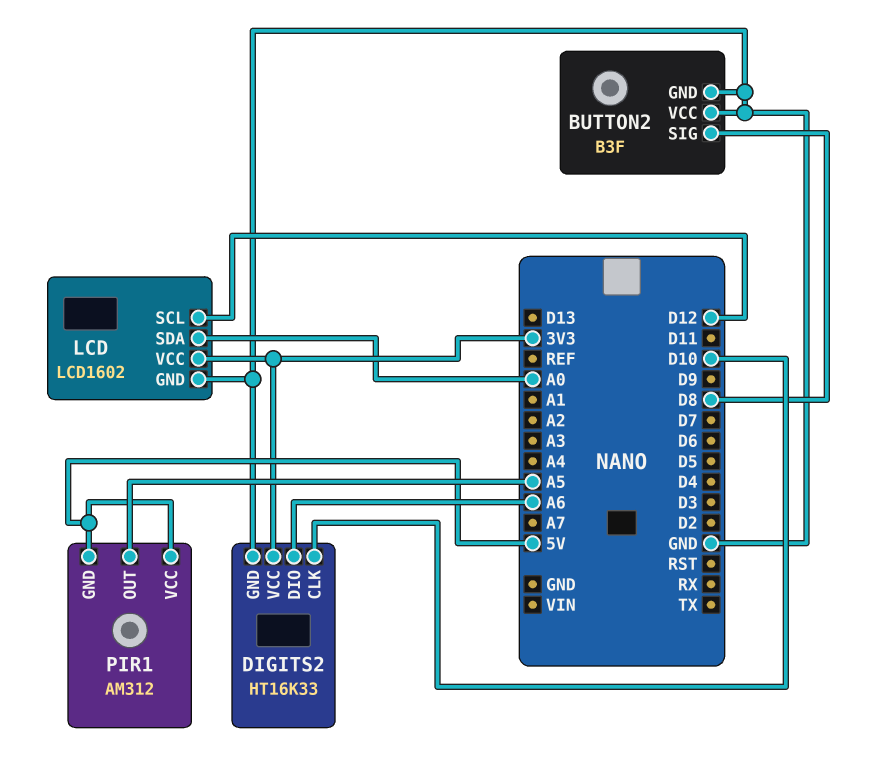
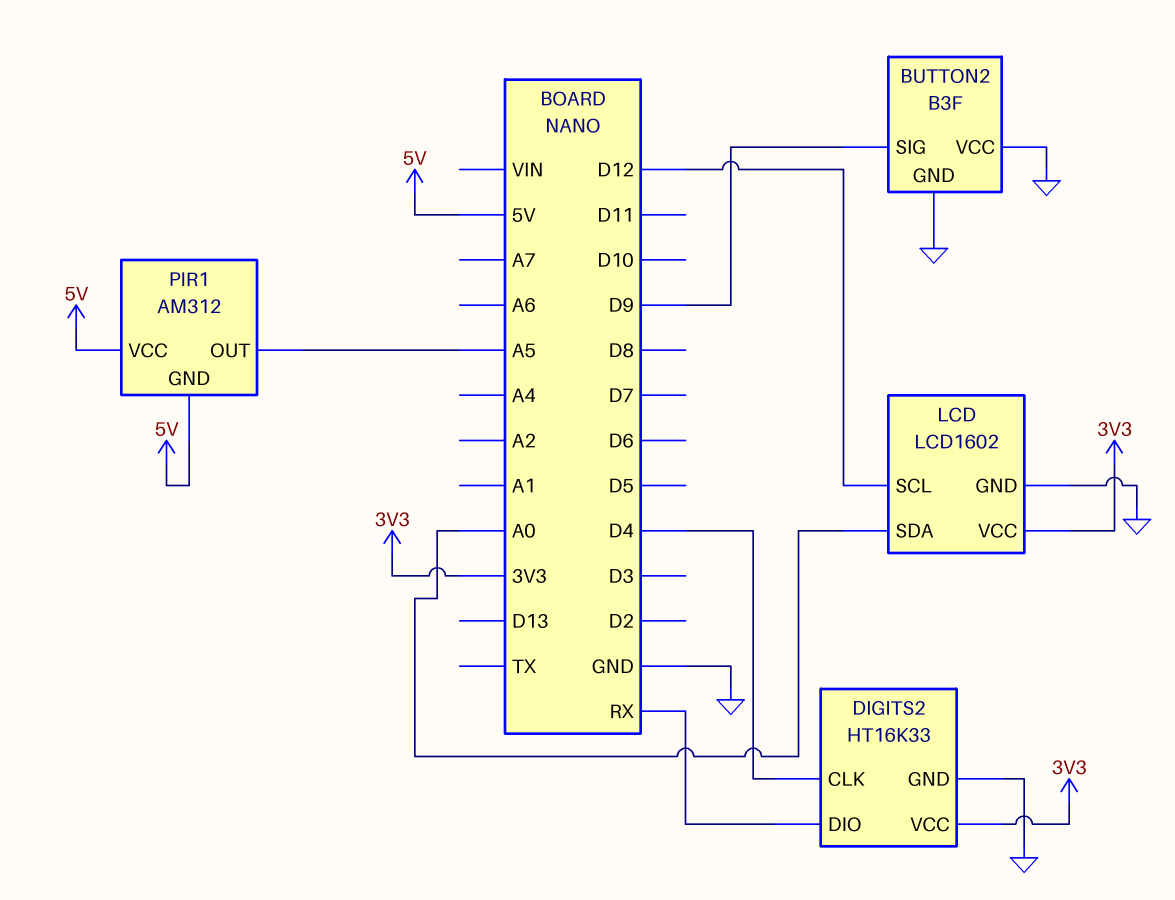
BUTTON2 pin SIG: D8 -> D9
DIGITS2 pin CLK: D10 -> D4
DIGITS2 pin DIO: A6 -> RX

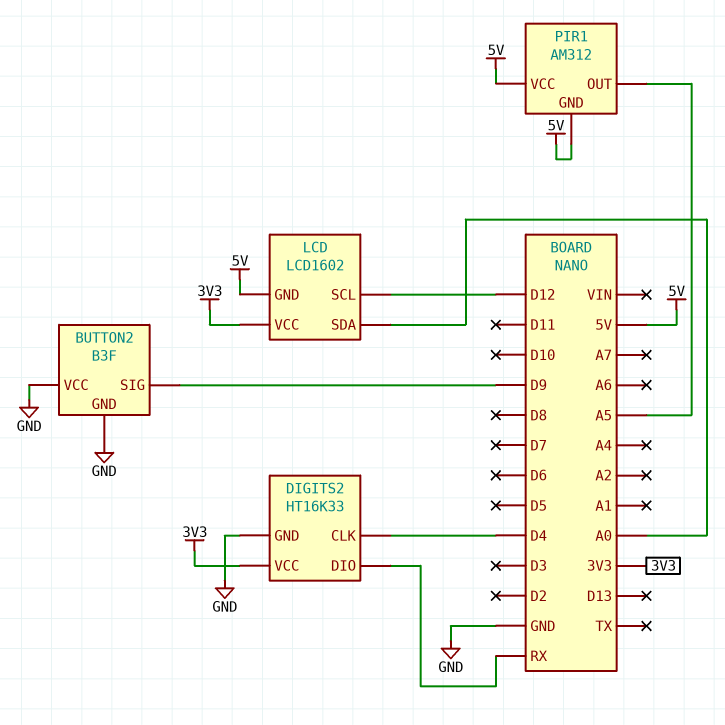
LCD pin GND: GND -> 5V

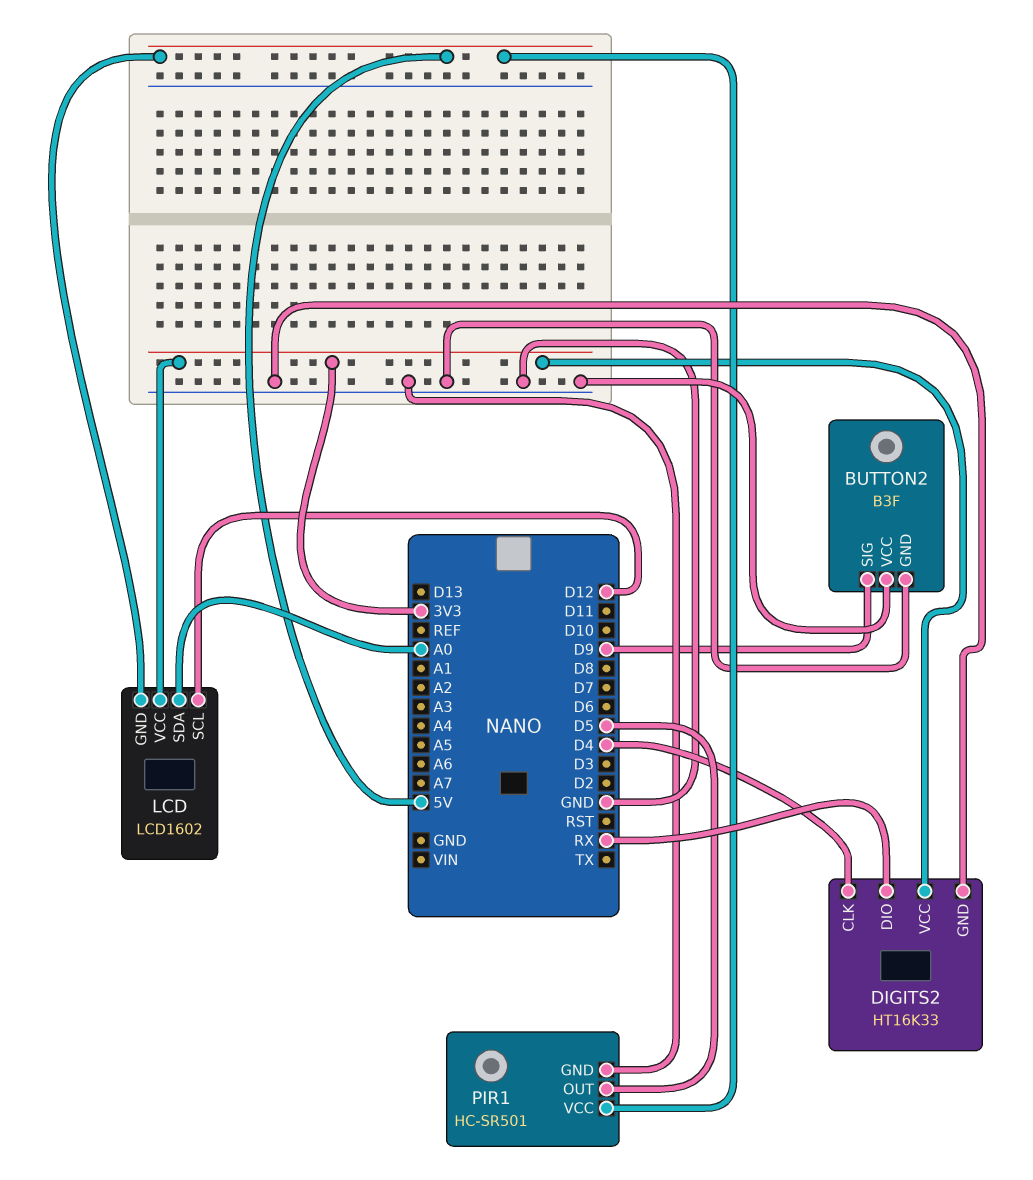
PIR1: AM312 -> HC-SR501
PIR1 pin GND: 5V -> GND
PIR1 pin OUT: A5 -> D5

